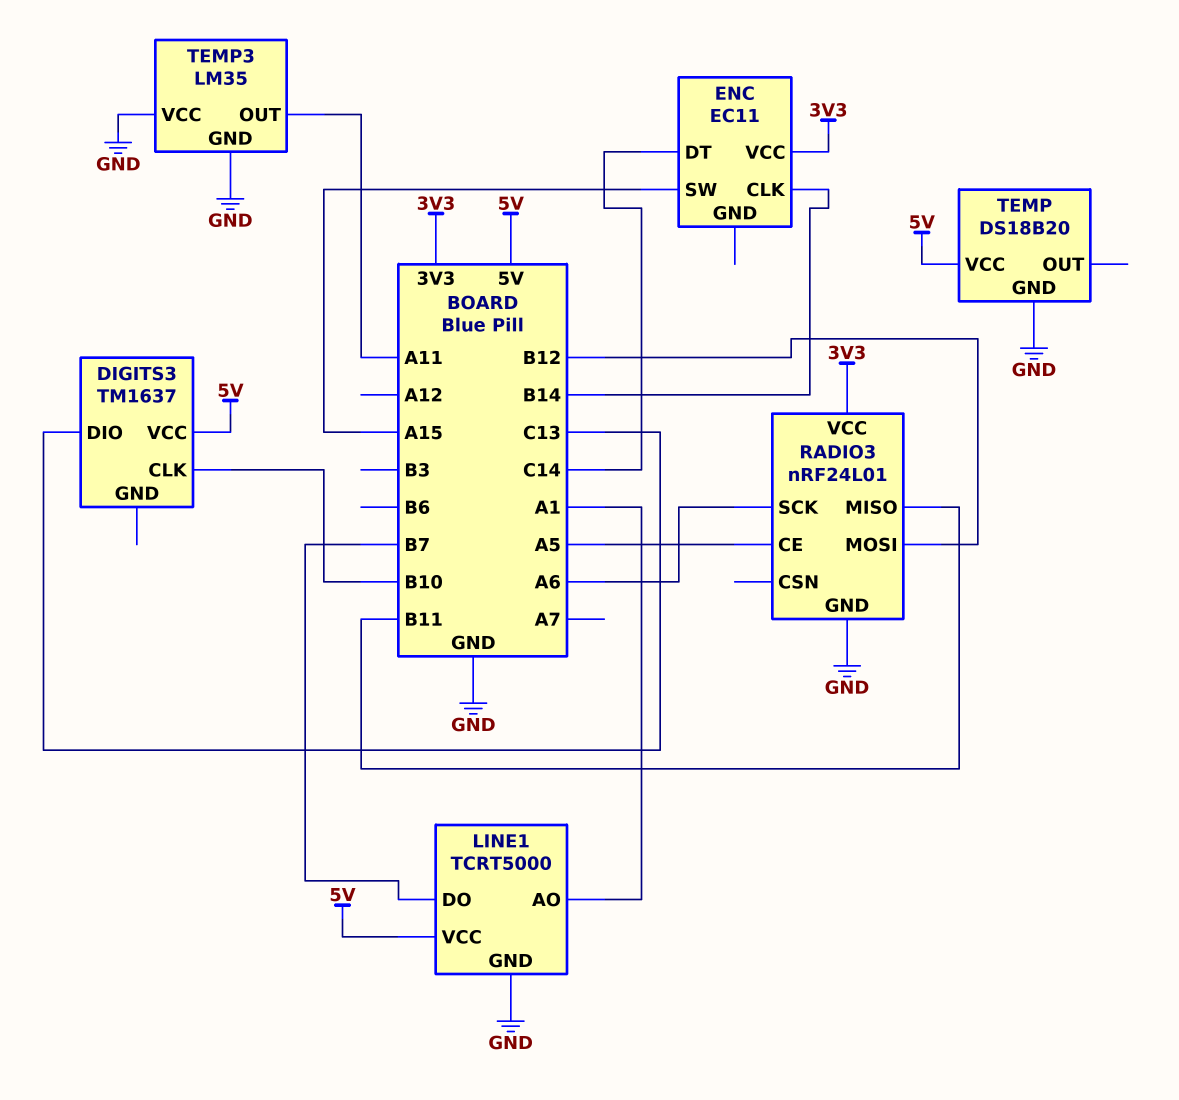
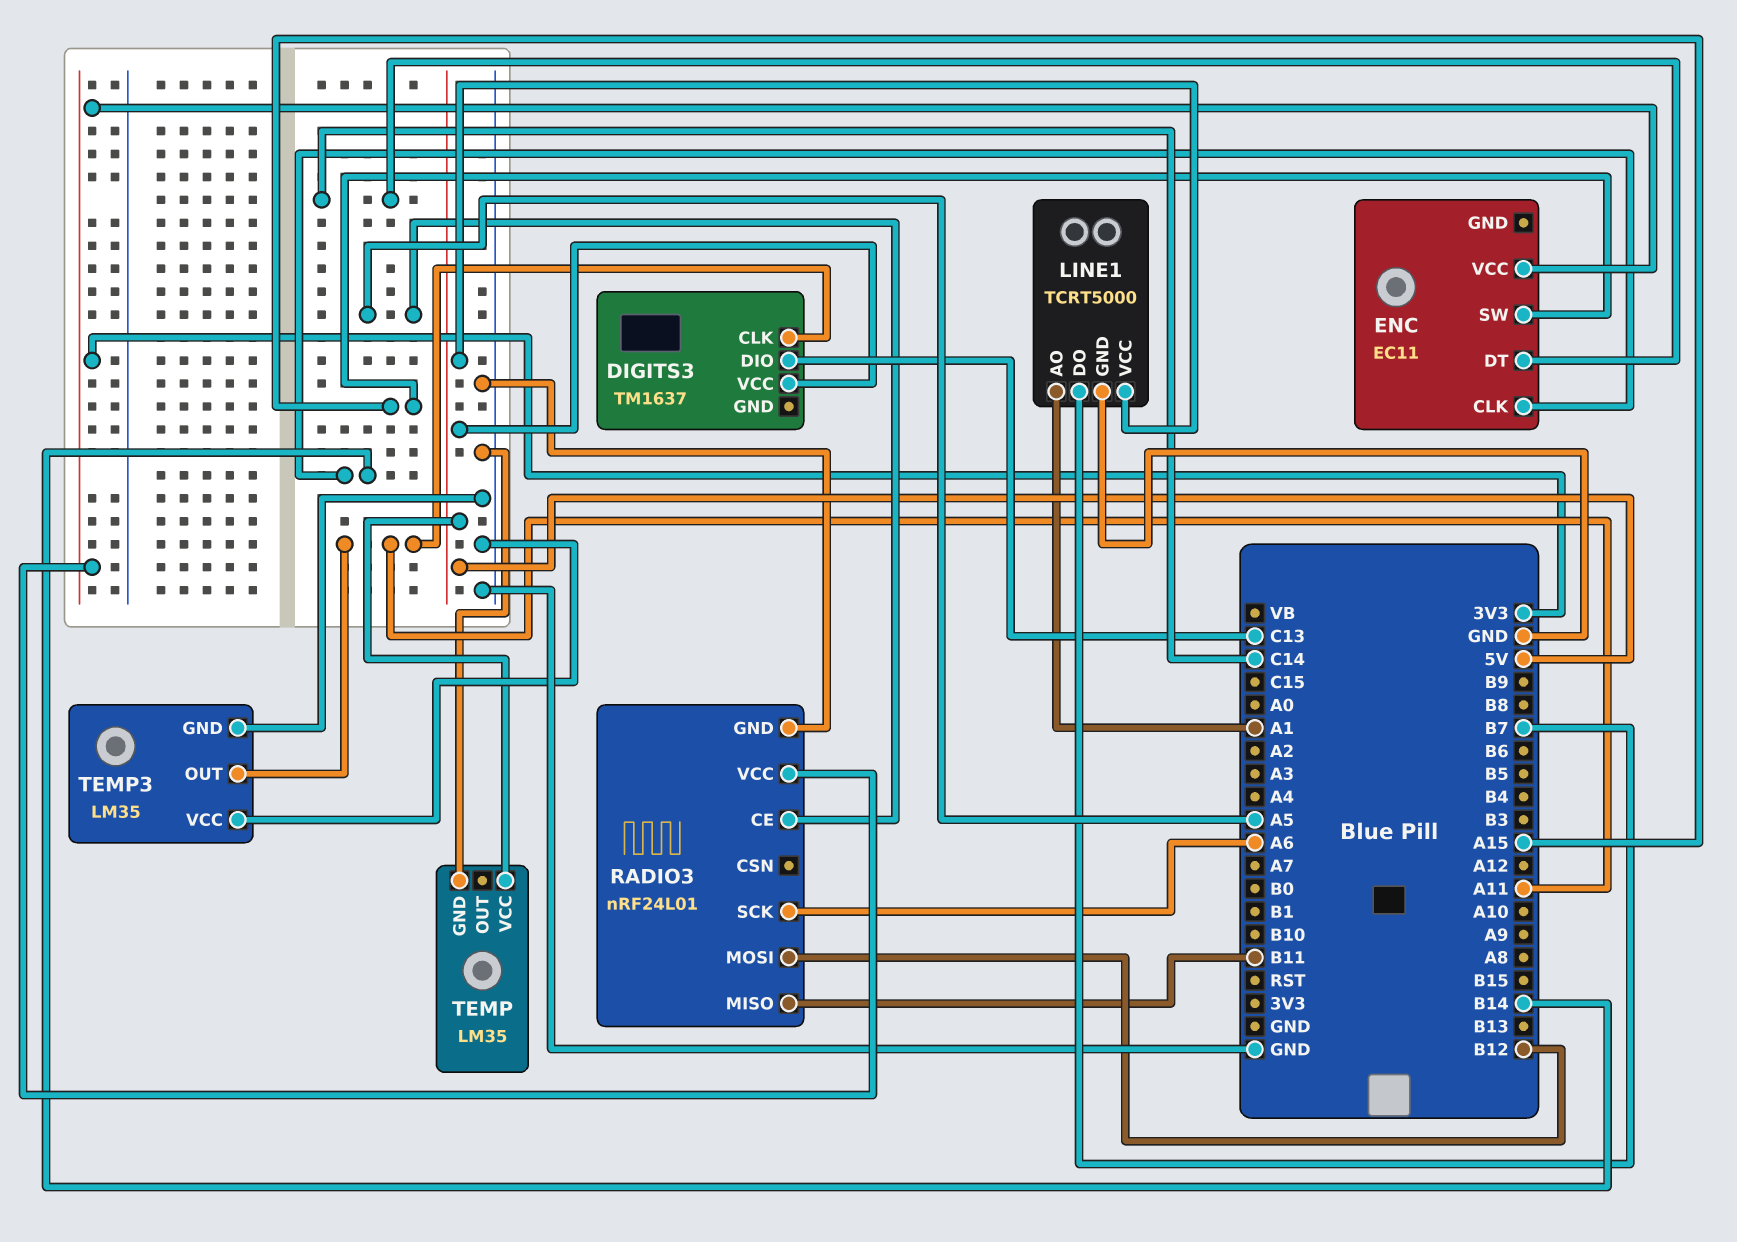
DIGITS3 pin CLK: B10 -> A11
TEMP: DS18B20 -> LM35

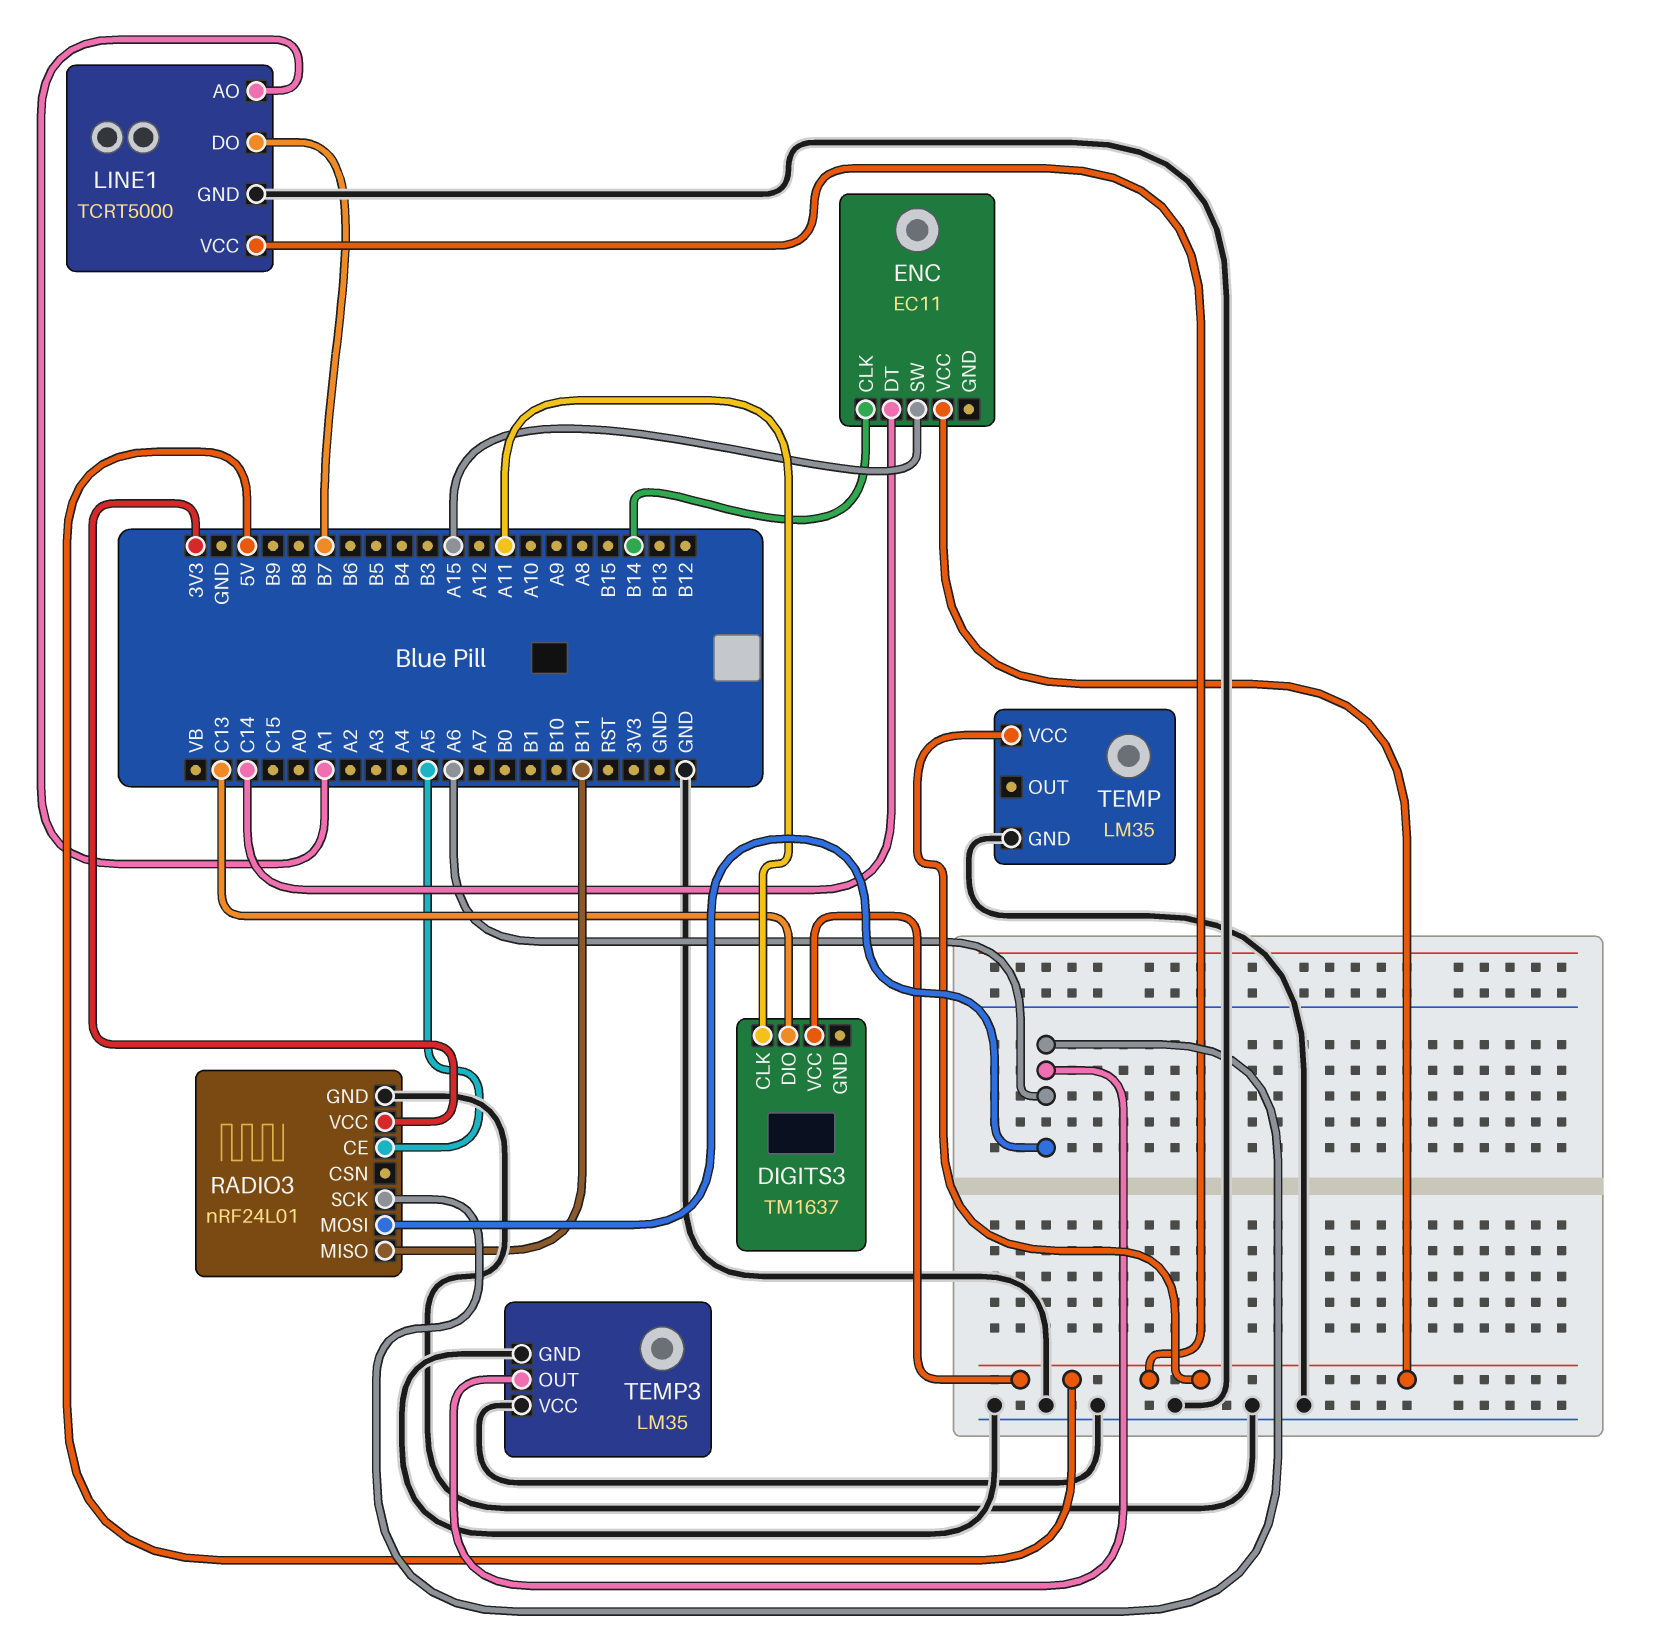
ENC pin VCC: 3V3 -> 5V
RADIO3 pin MOSI: B12 -> A6
TEMP3 pin OUT: A11 -> A6

